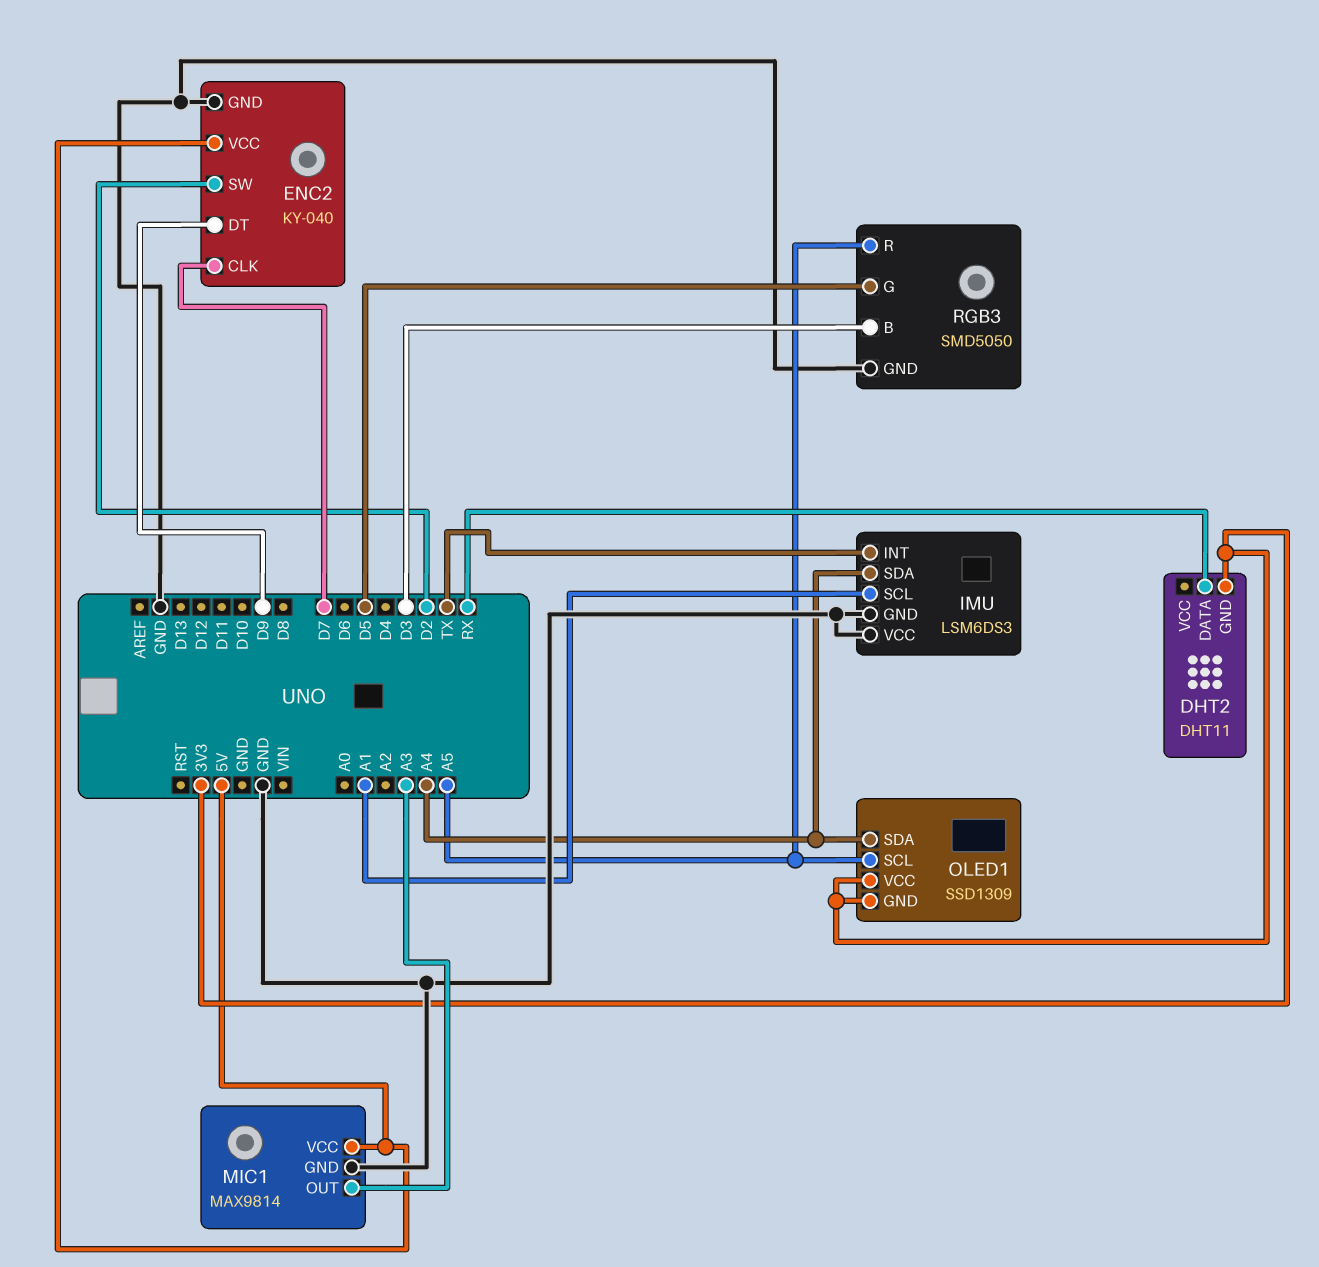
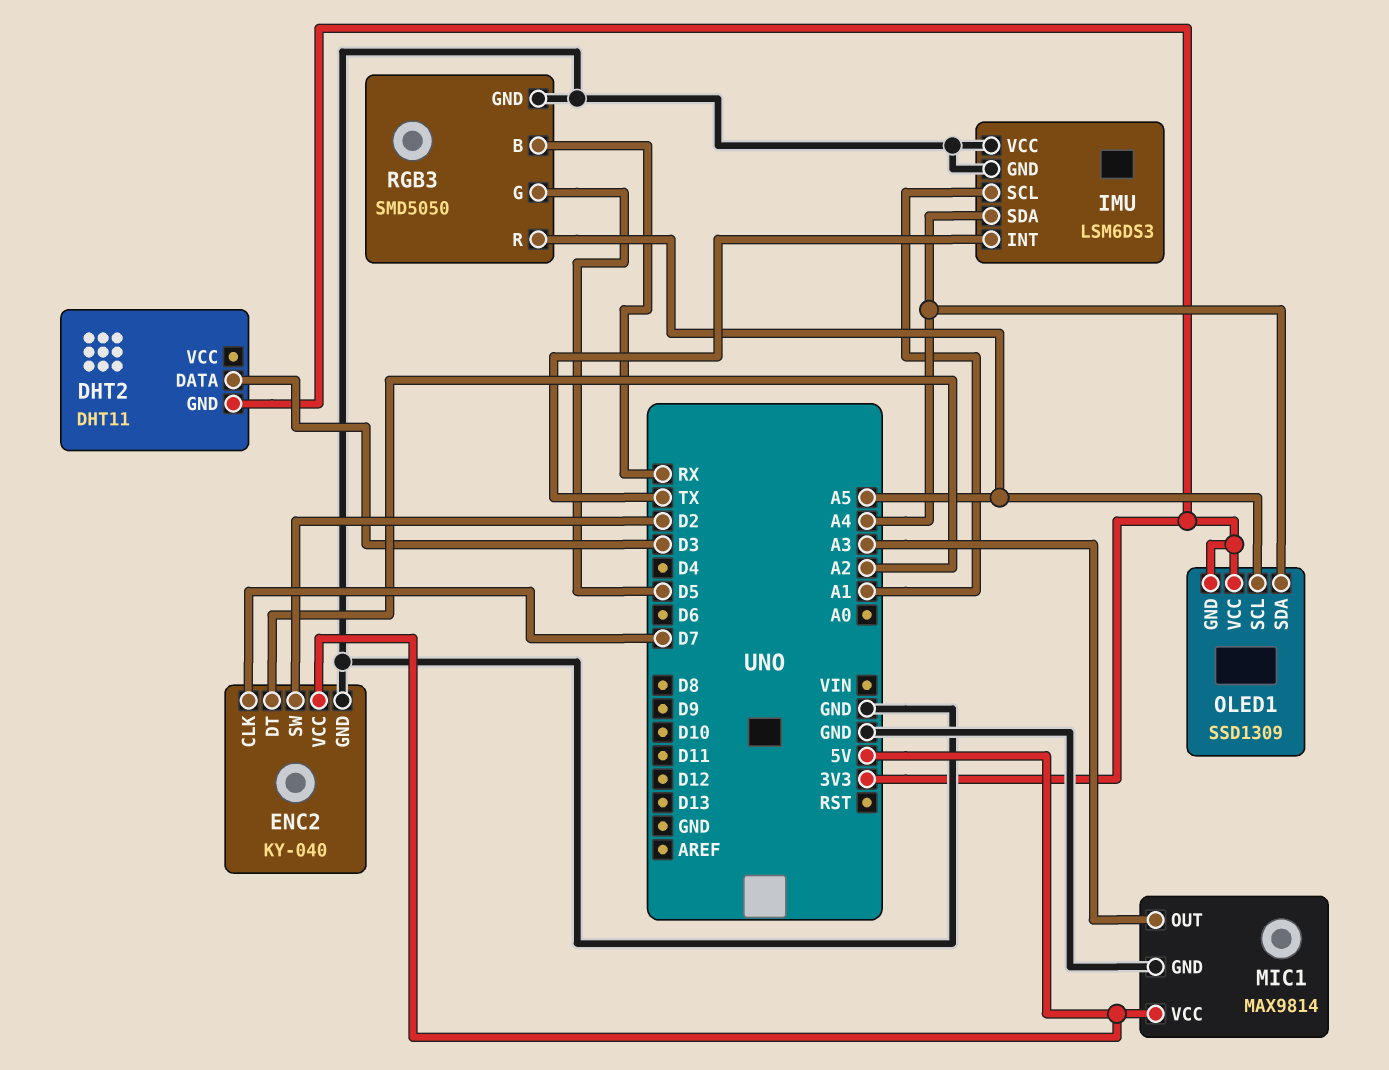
DHT2 pin DATA: RX -> D3
ENC2 pin DT: D9 -> A2
RGB3 pin B: D3 -> RX

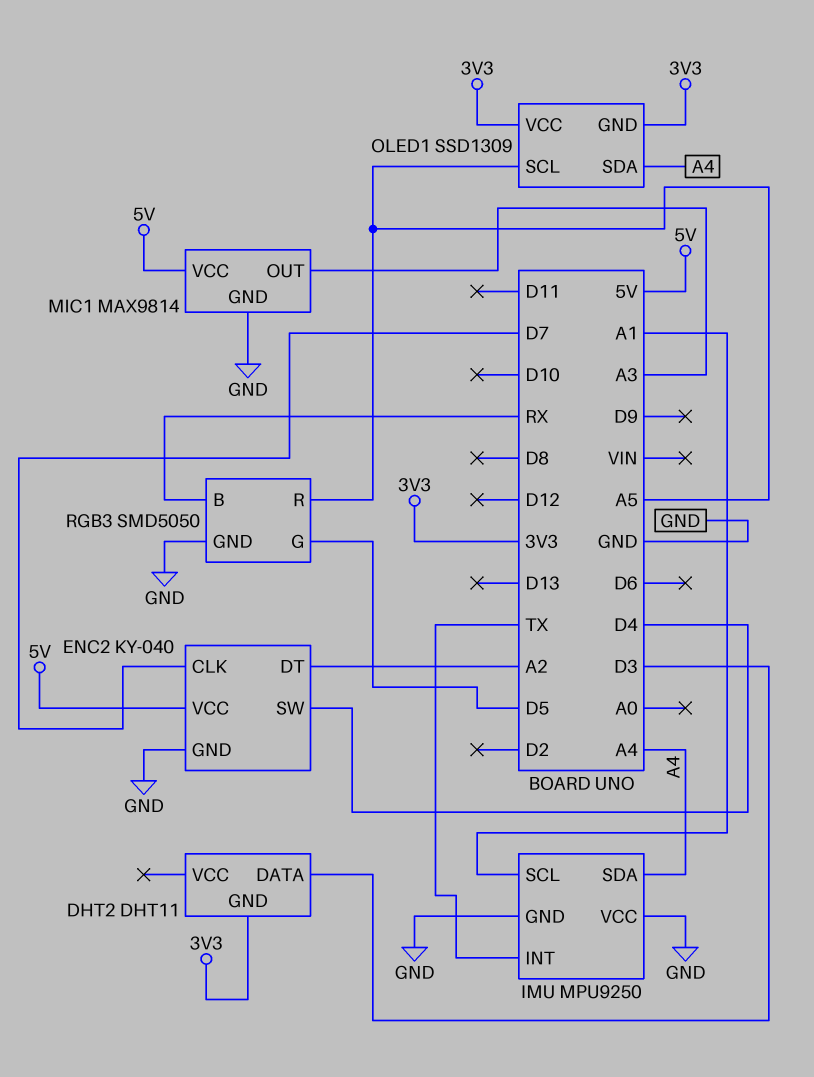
ENC2 pin SW: D2 -> D4
IMU: LSM6DS3 -> MPU9250

